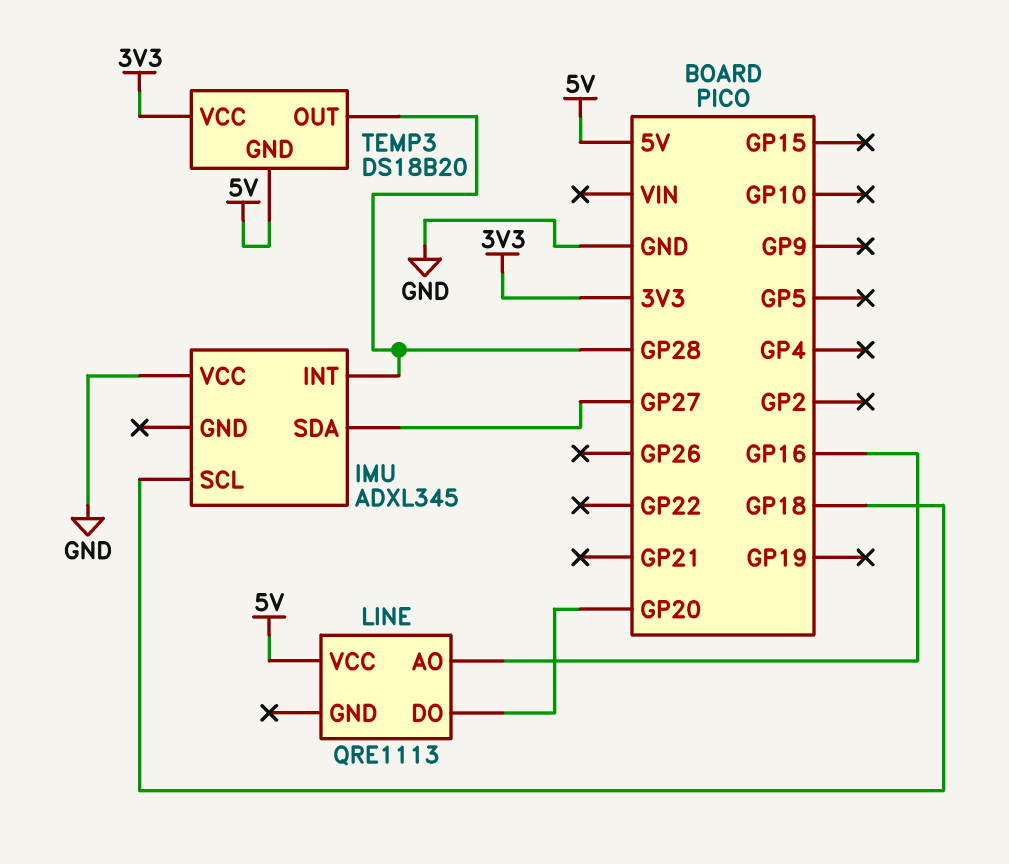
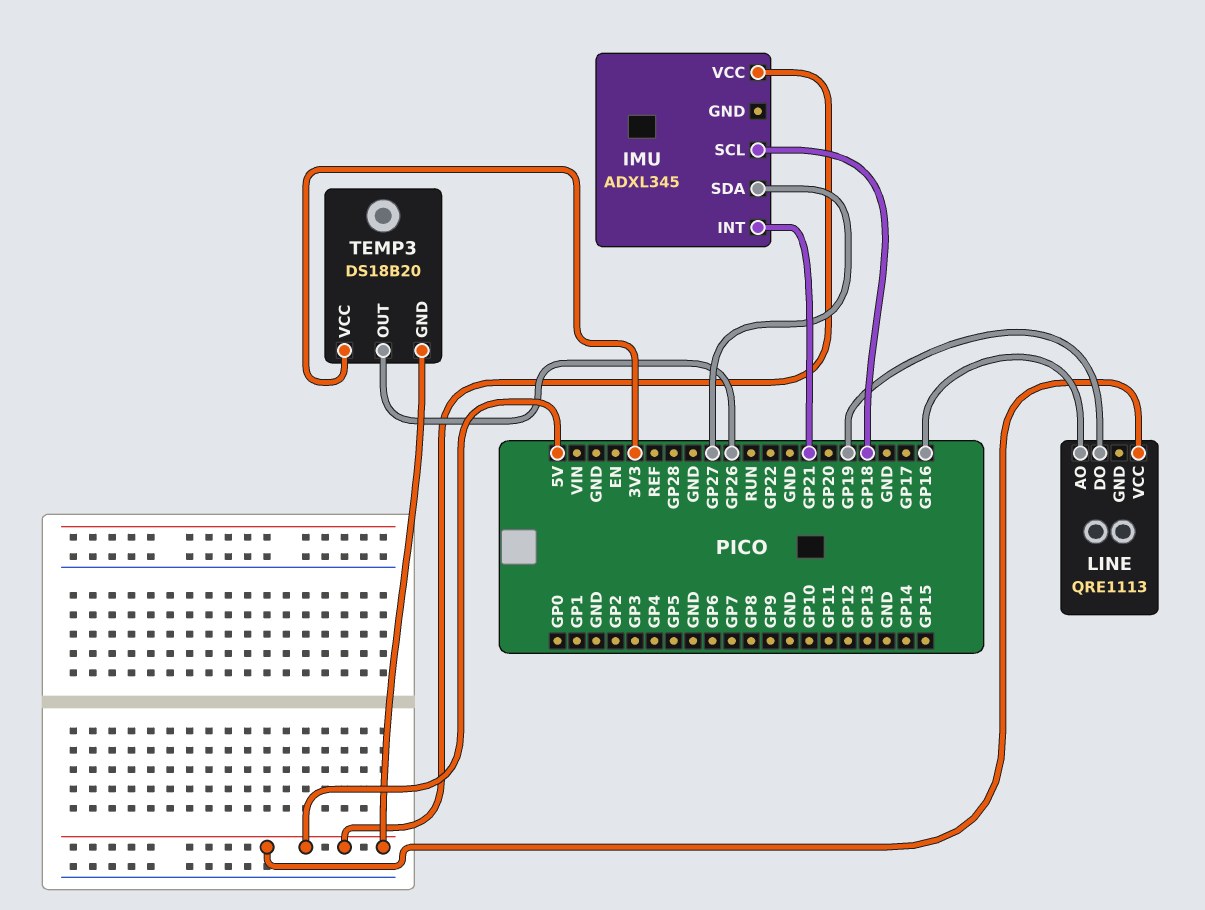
IMU pin INT: GP28 -> GP21
IMU pin VCC: GND -> 5V
LINE pin DO: GP20 -> GP19
TEMP3 pin OUT: GP28 -> GP26

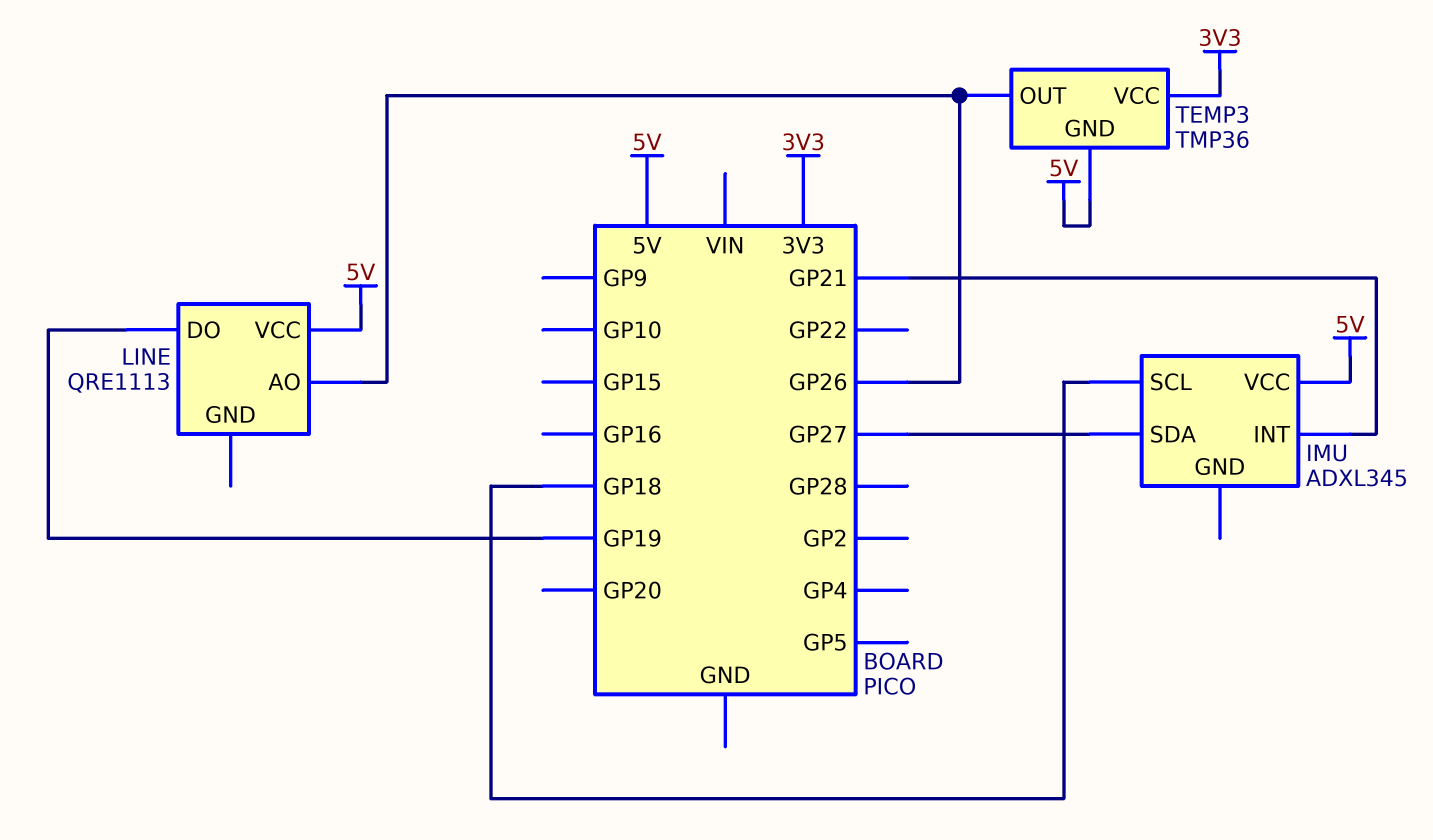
LINE pin AO: GP16 -> GP26
TEMP3: DS18B20 -> TMP36

